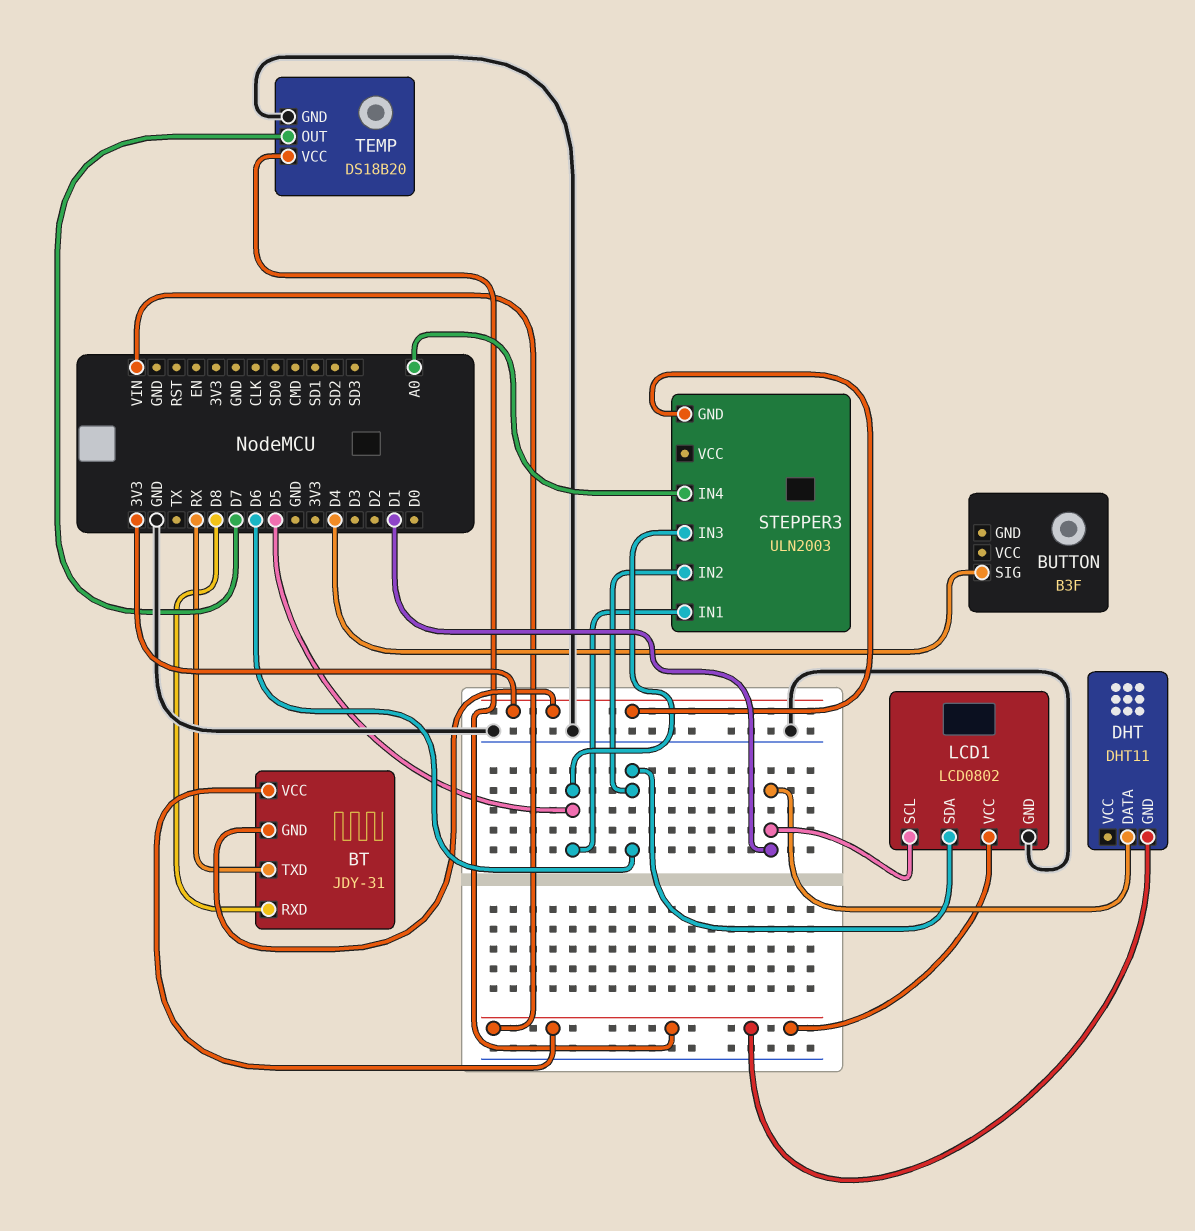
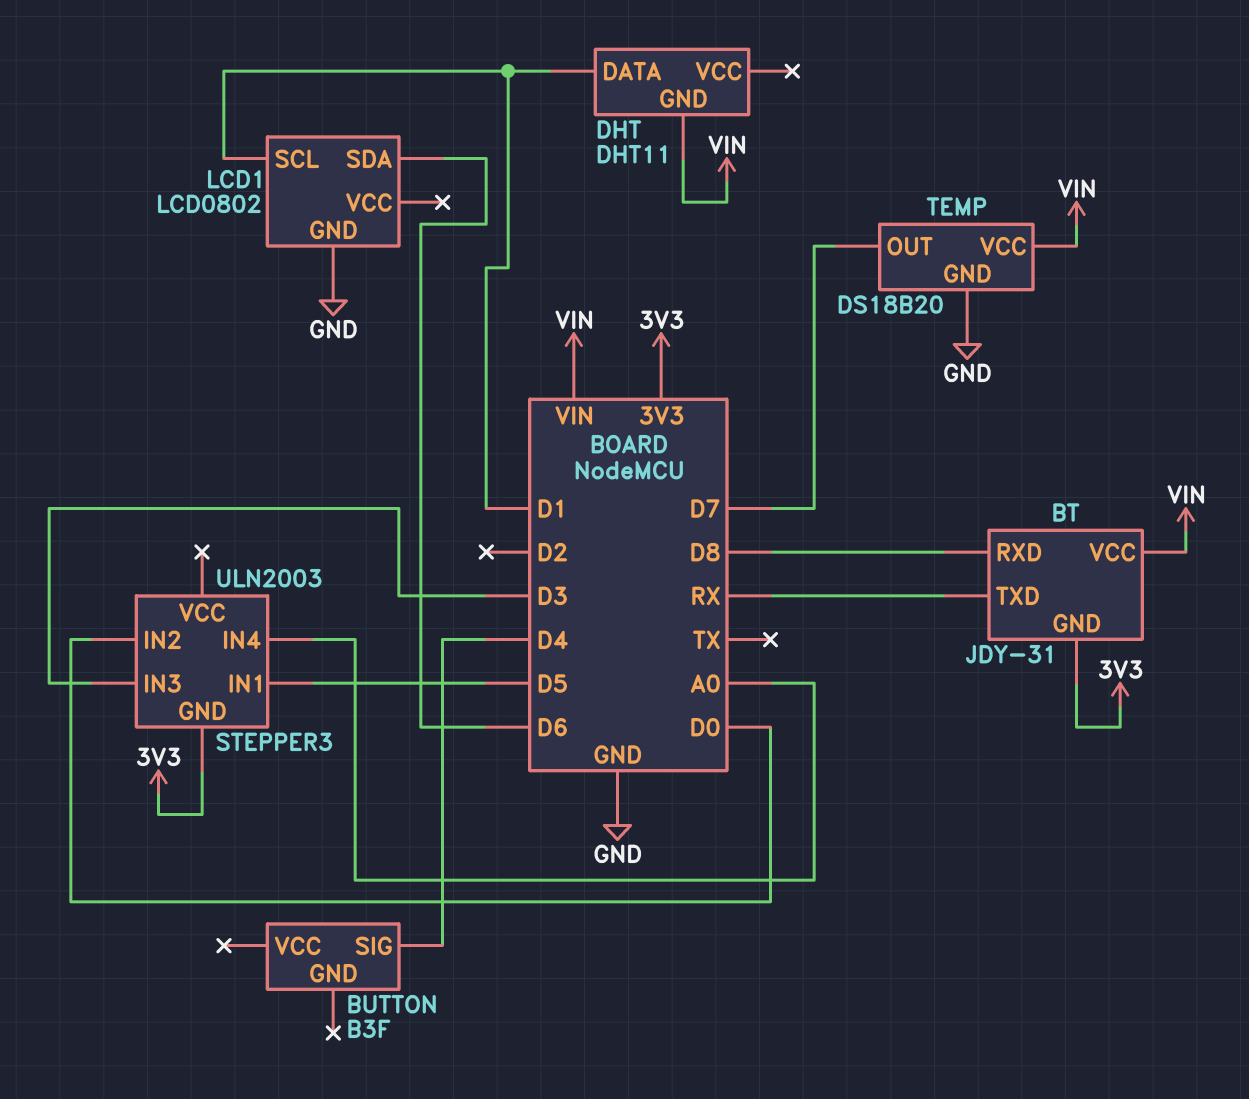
LCD1 pin VCC: VIN -> none
STEPPER3 pin IN2: D6 -> D0
STEPPER3 pin IN3: D5 -> D3

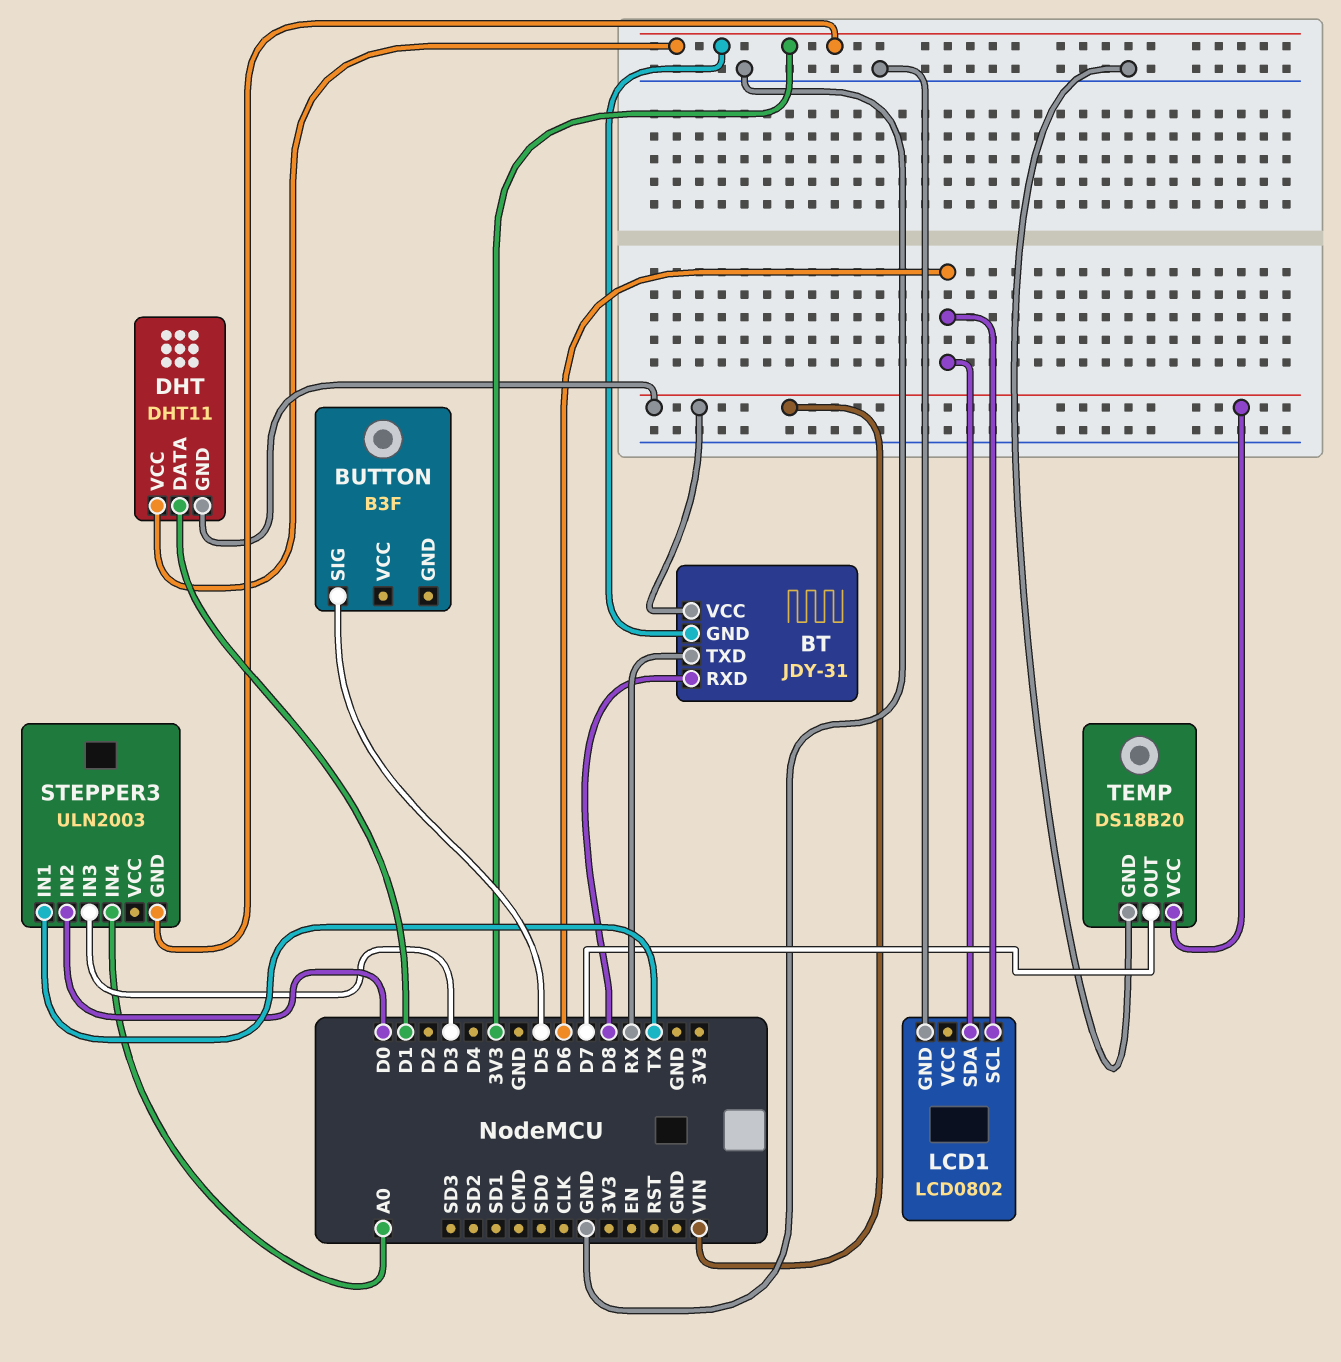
BUTTON pin SIG: D4 -> D5
DHT pin VCC: none -> 3V3
LCD1 pin SCL: D1 -> D6
STEPPER3 pin IN1: D5 -> TX

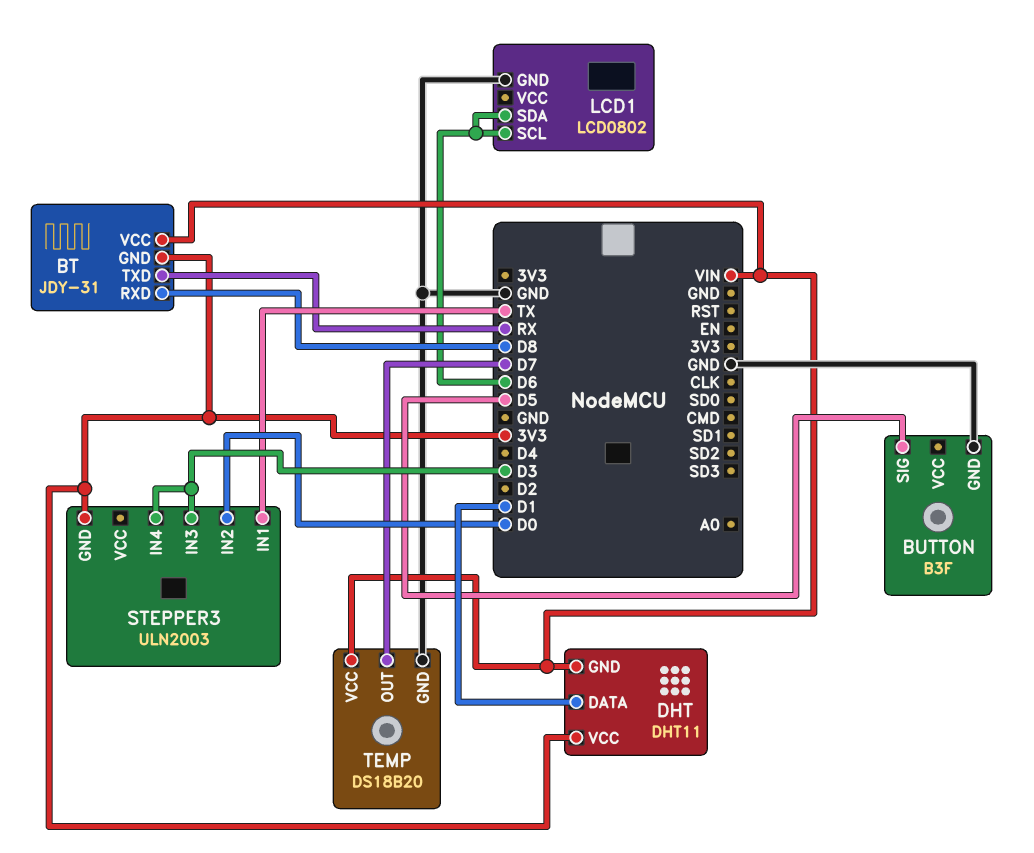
BUTTON pin GND: none -> GND
STEPPER3 pin IN4: A0 -> D3

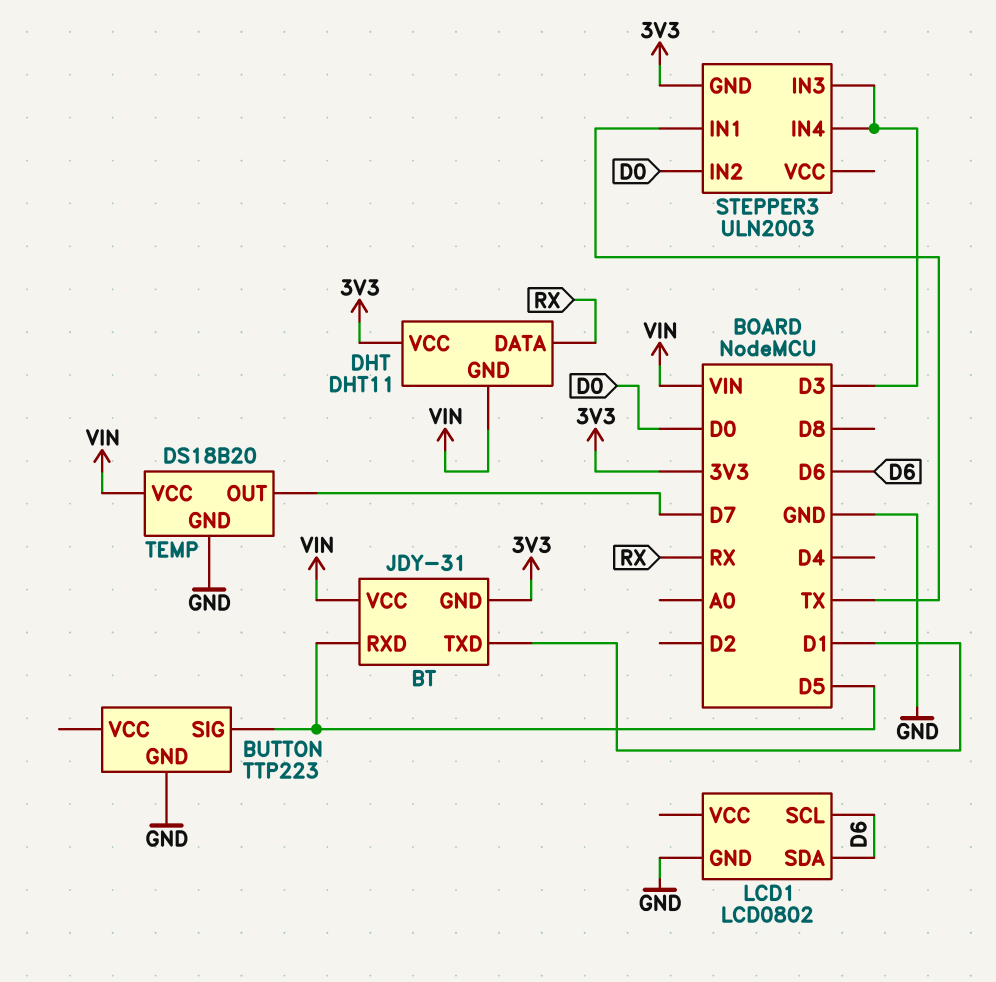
BT pin RXD: D8 -> D5
BT pin TXD: RX -> D1
BUTTON: B3F -> TTP223
DHT pin DATA: D1 -> RX

